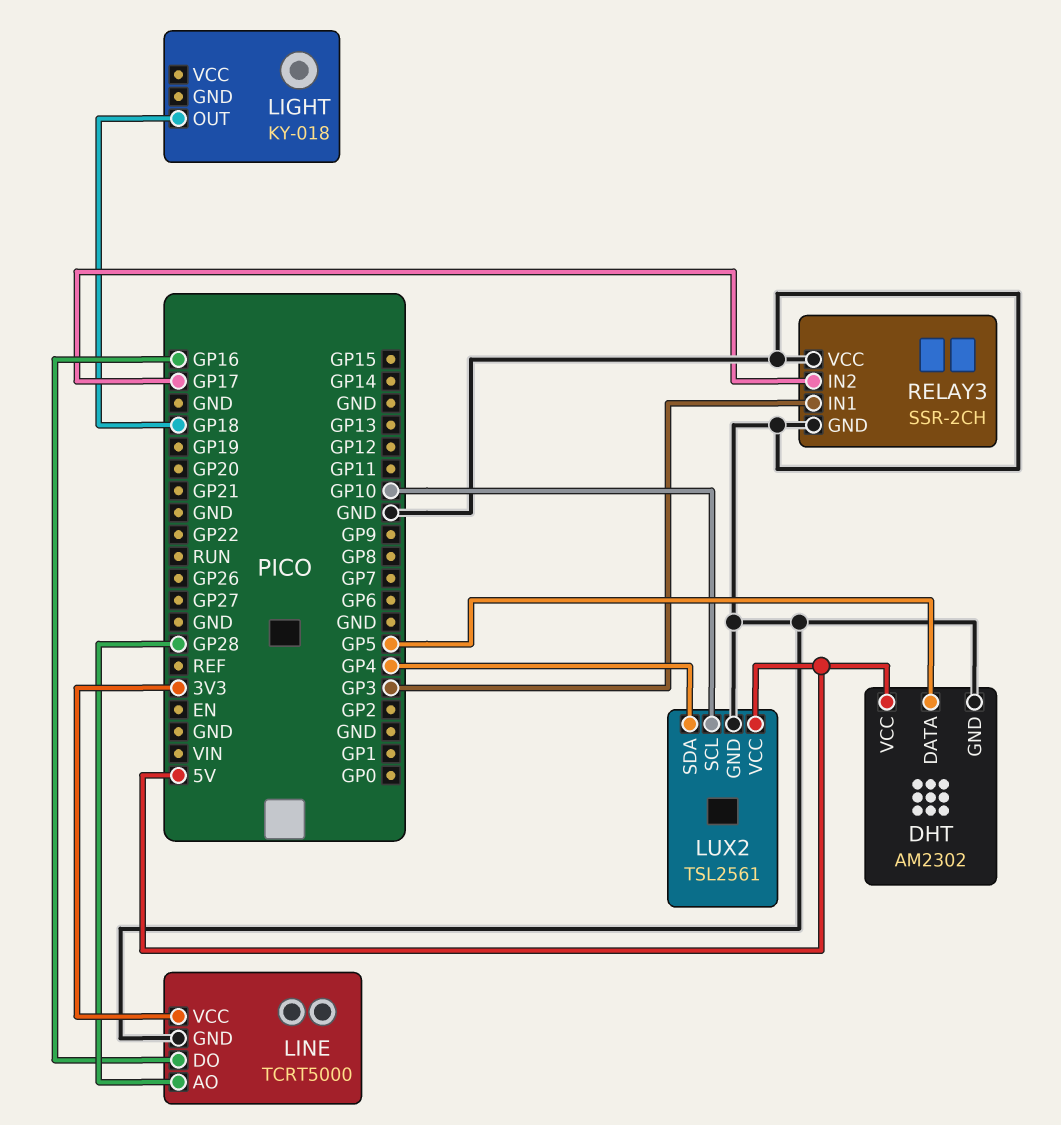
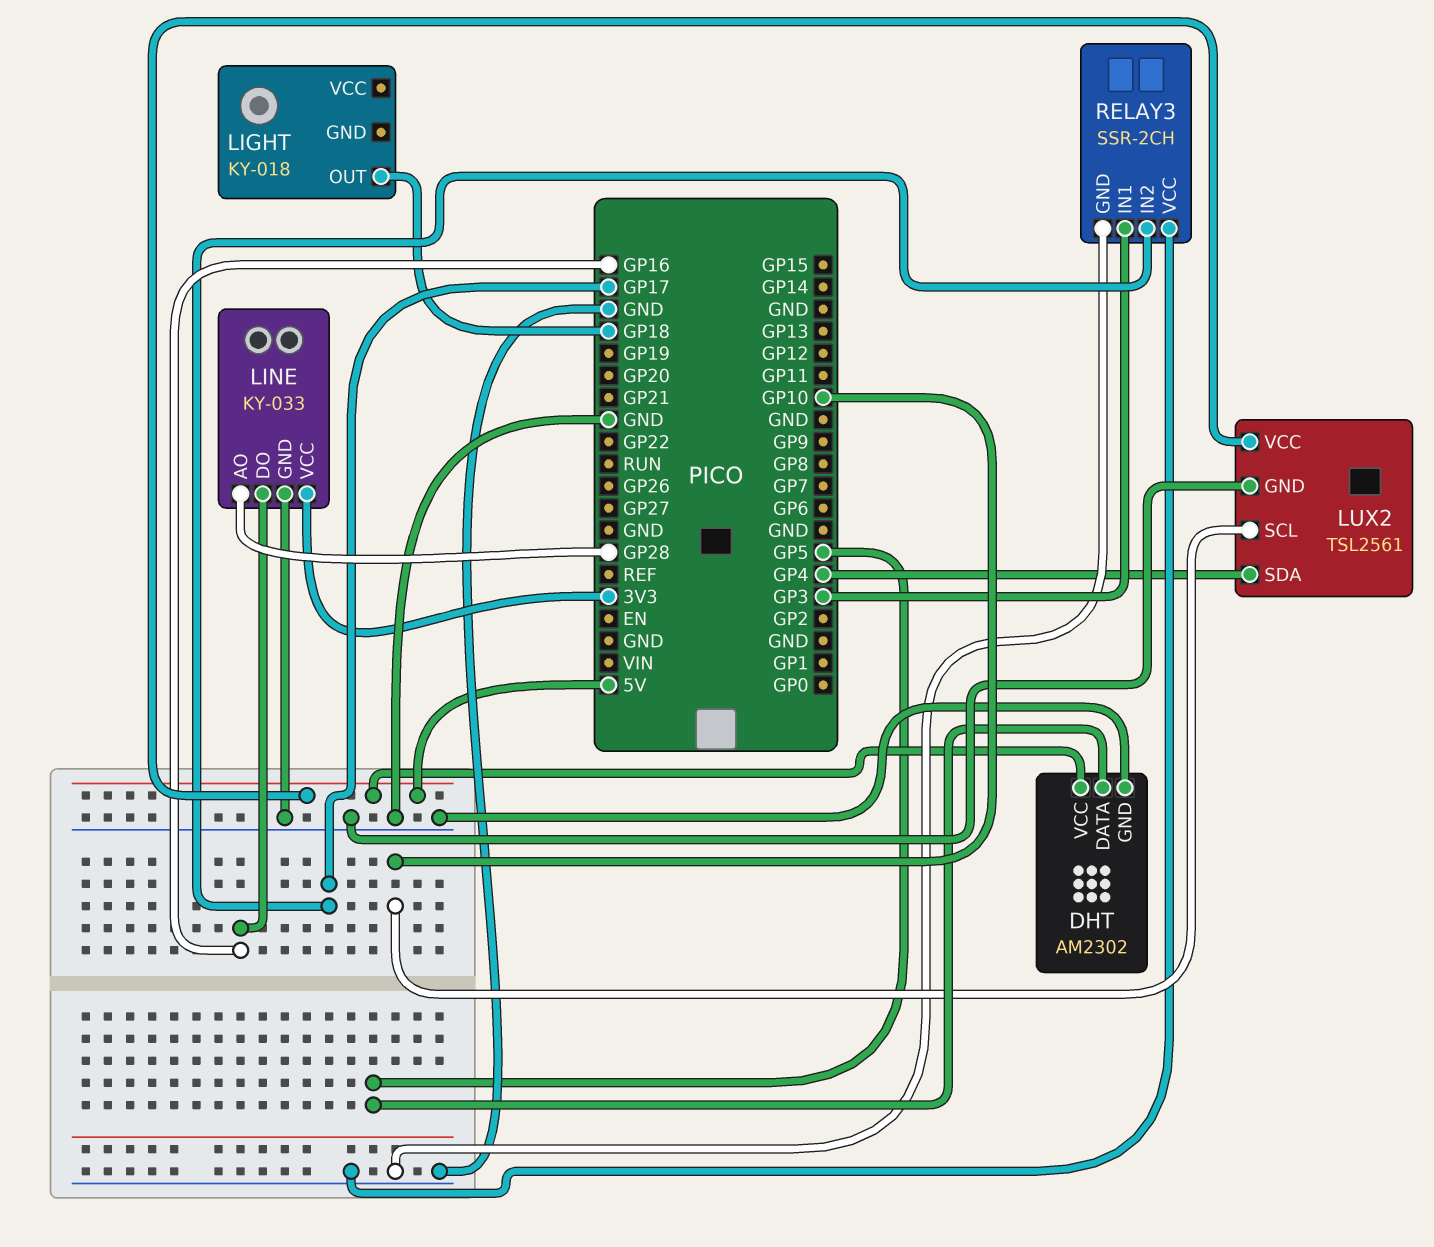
LINE: TCRT5000 -> KY-033

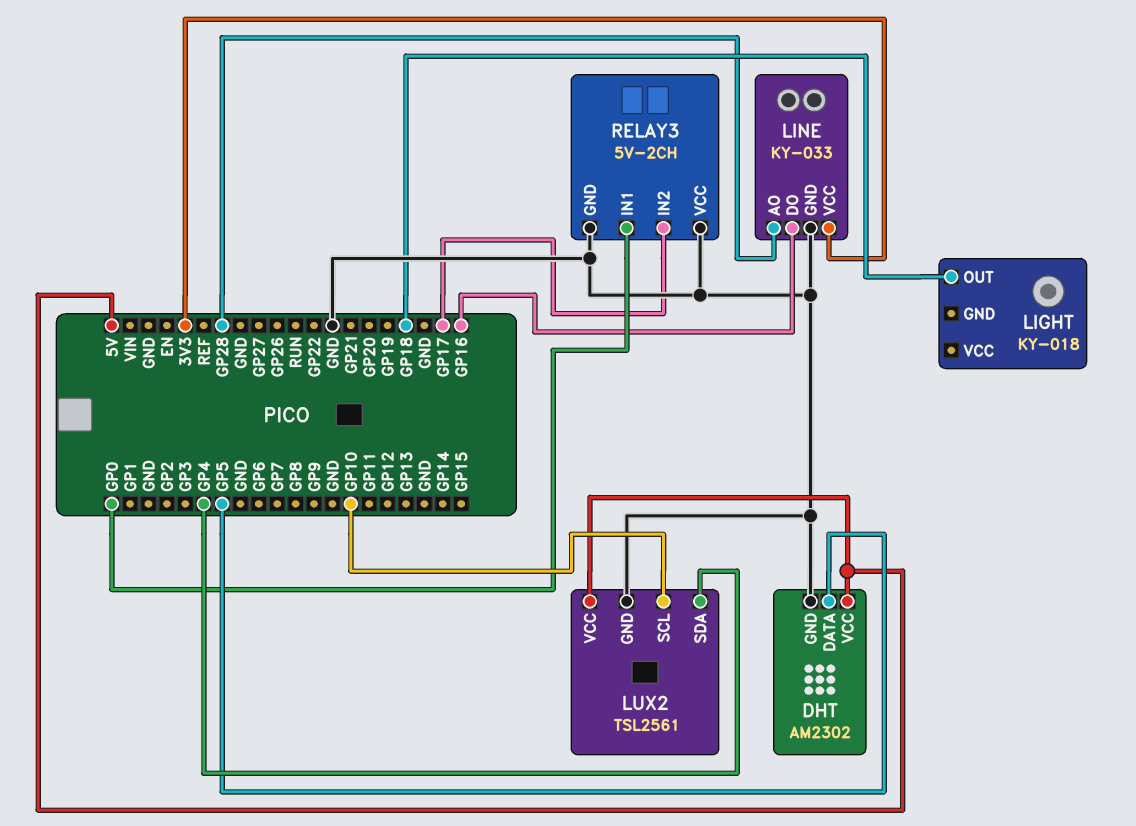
RELAY3: SSR-2CH -> 5V-2CH
RELAY3 pin IN1: GP3 -> GP0

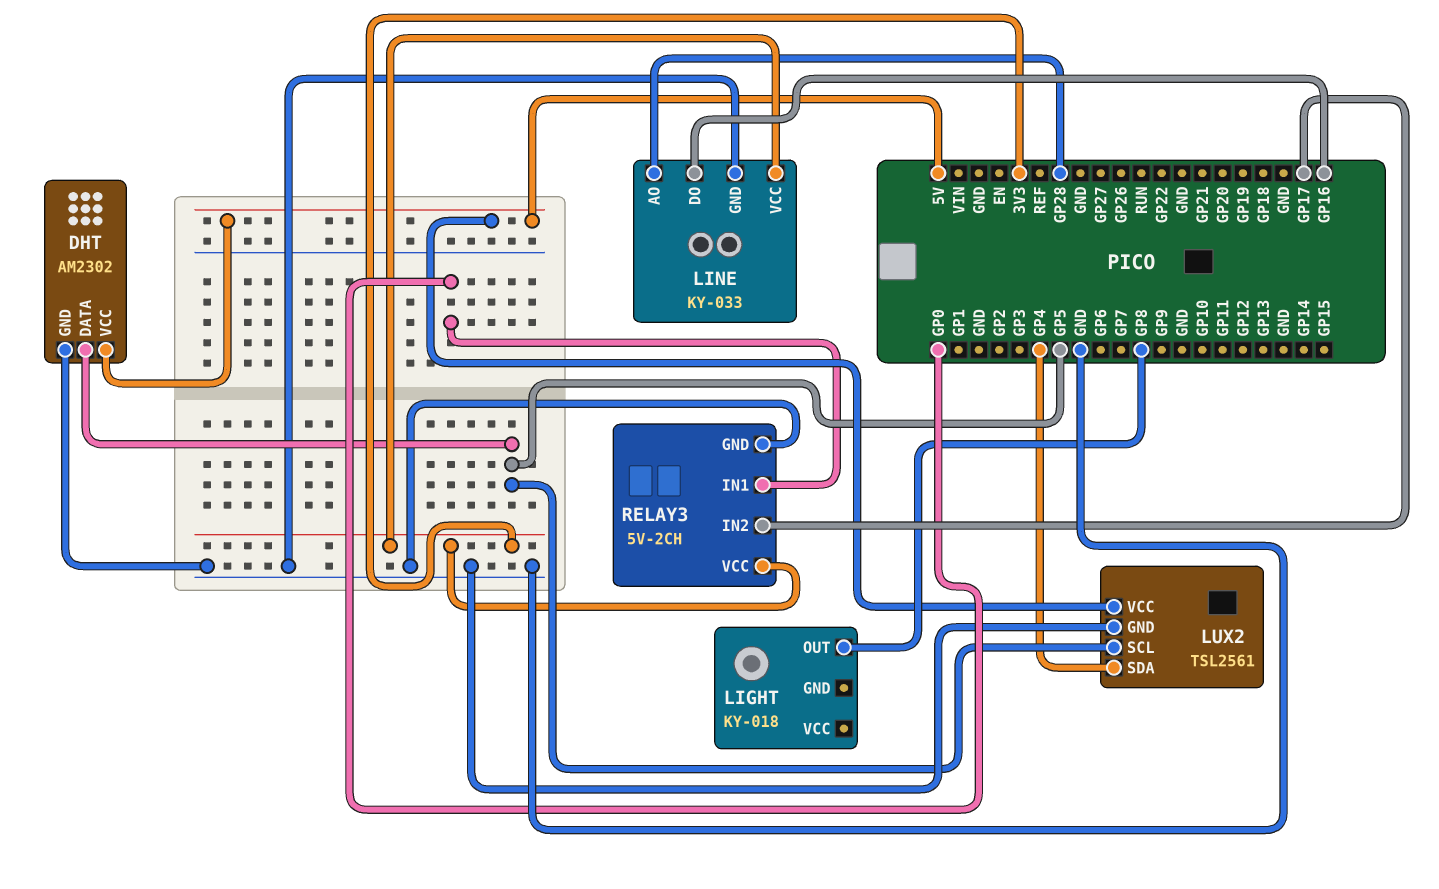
LIGHT pin OUT: GP18 -> GP8
LUX2 pin SCL: GP10 -> GP5
RELAY3 pin VCC: GND -> 3V3

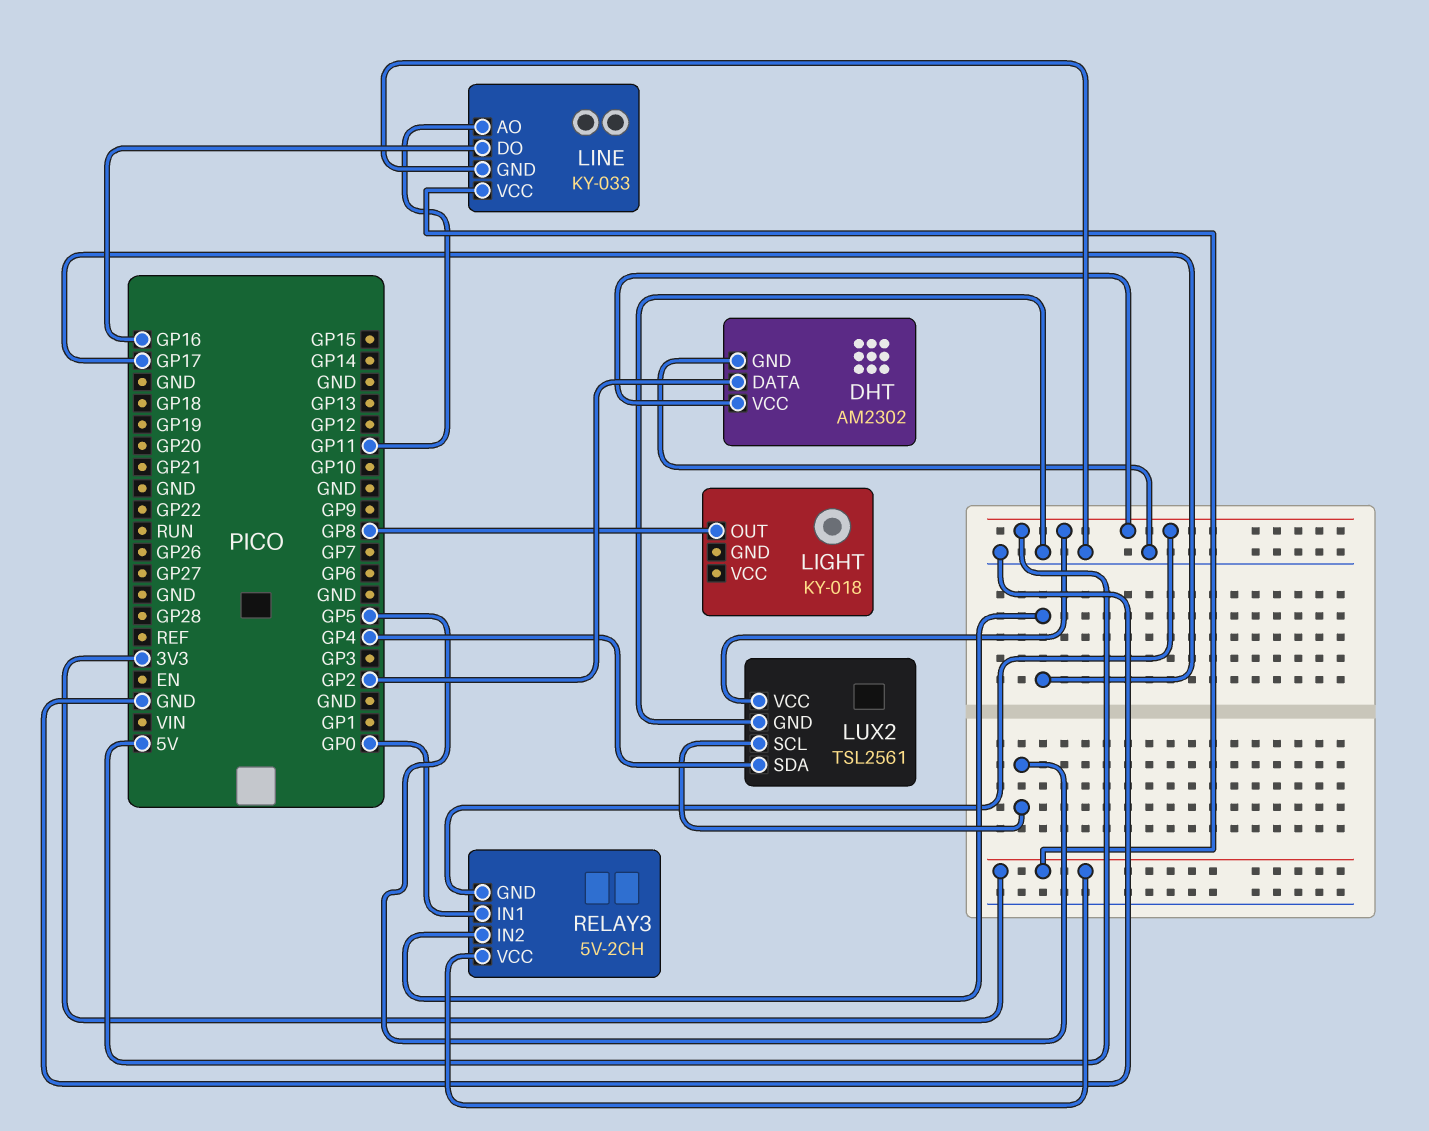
DHT pin DATA: GP5 -> GP2
LINE pin AO: GP28 -> GP11
RELAY3 pin GND: GND -> 5V

